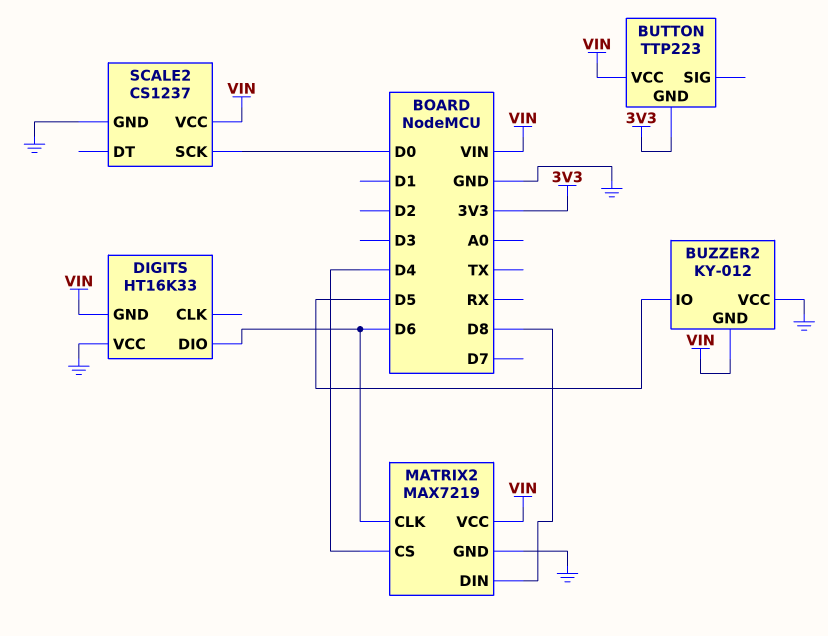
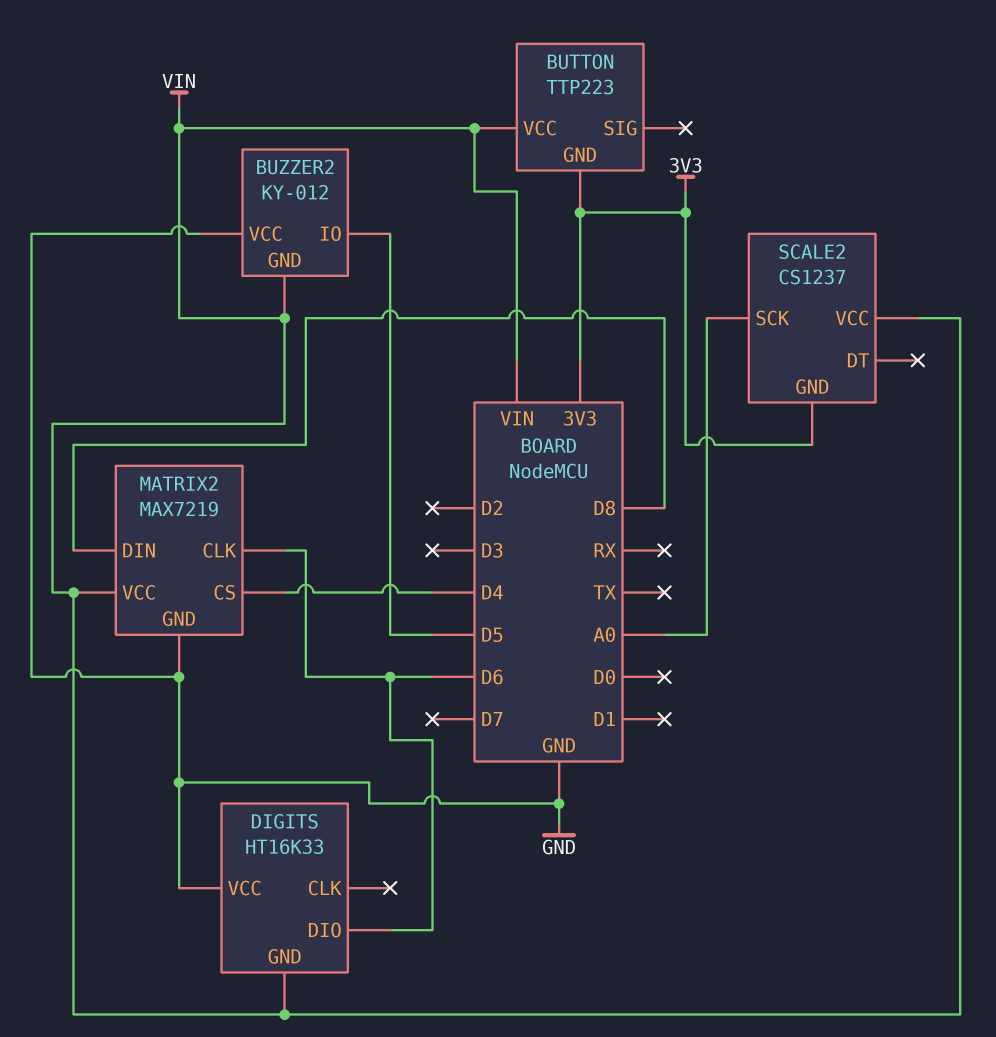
SCALE2 pin GND: GND -> 3V3
SCALE2 pin SCK: D0 -> A0

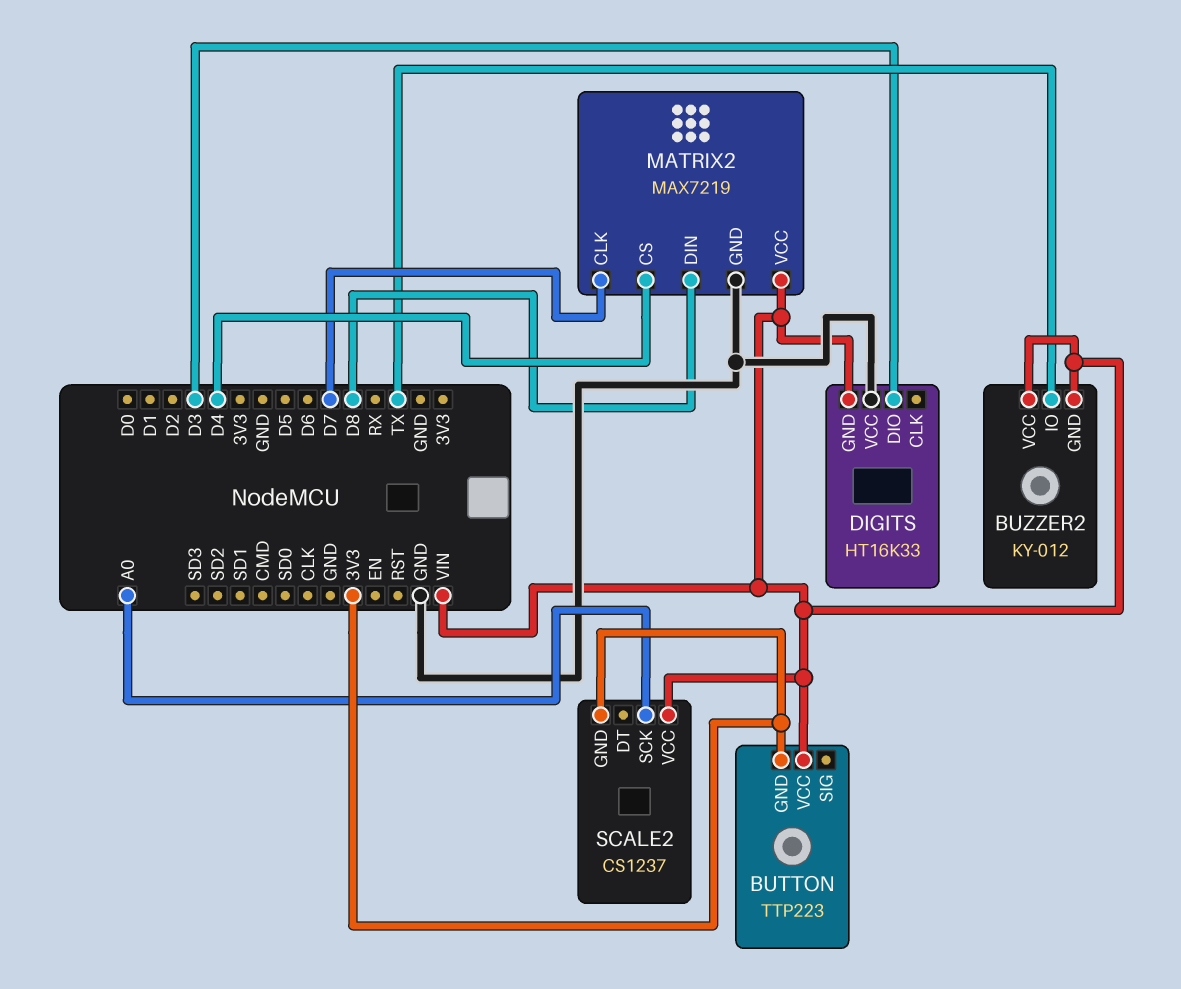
BUZZER2 pin IO: D5 -> TX
BUZZER2 pin VCC: GND -> VIN
DIGITS pin DIO: D6 -> D3
MATRIX2 pin CLK: D6 -> D7

